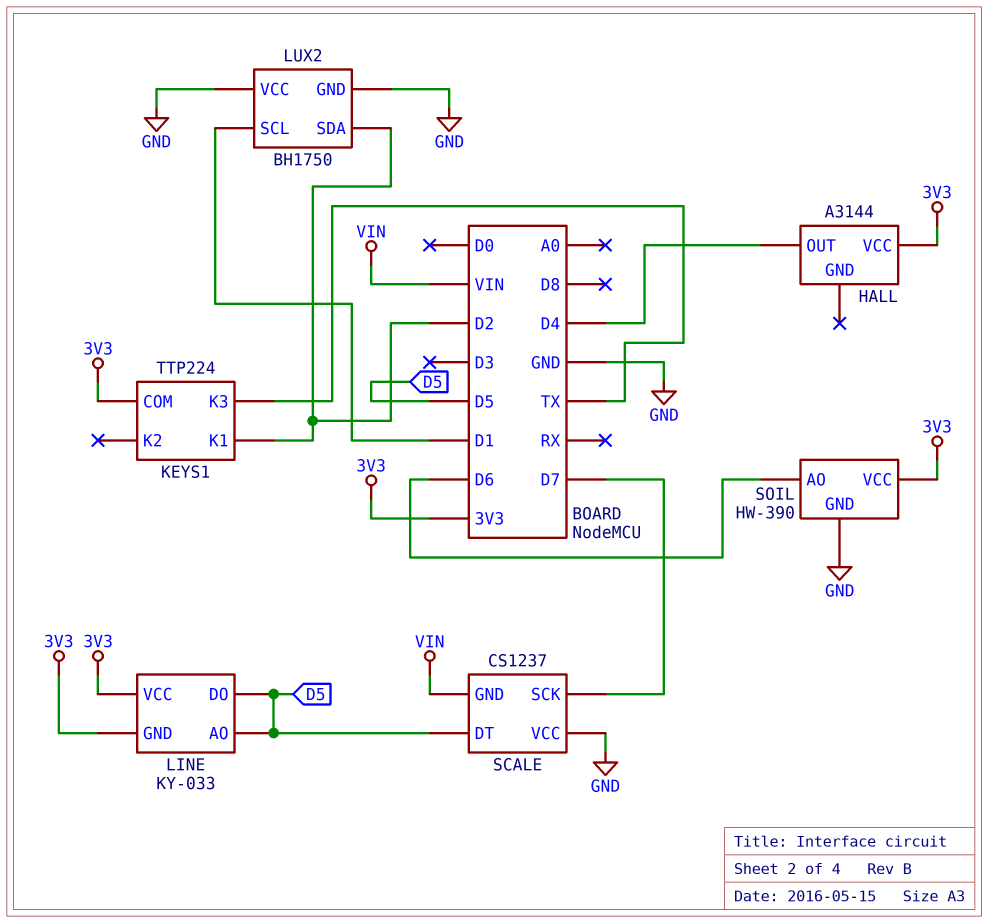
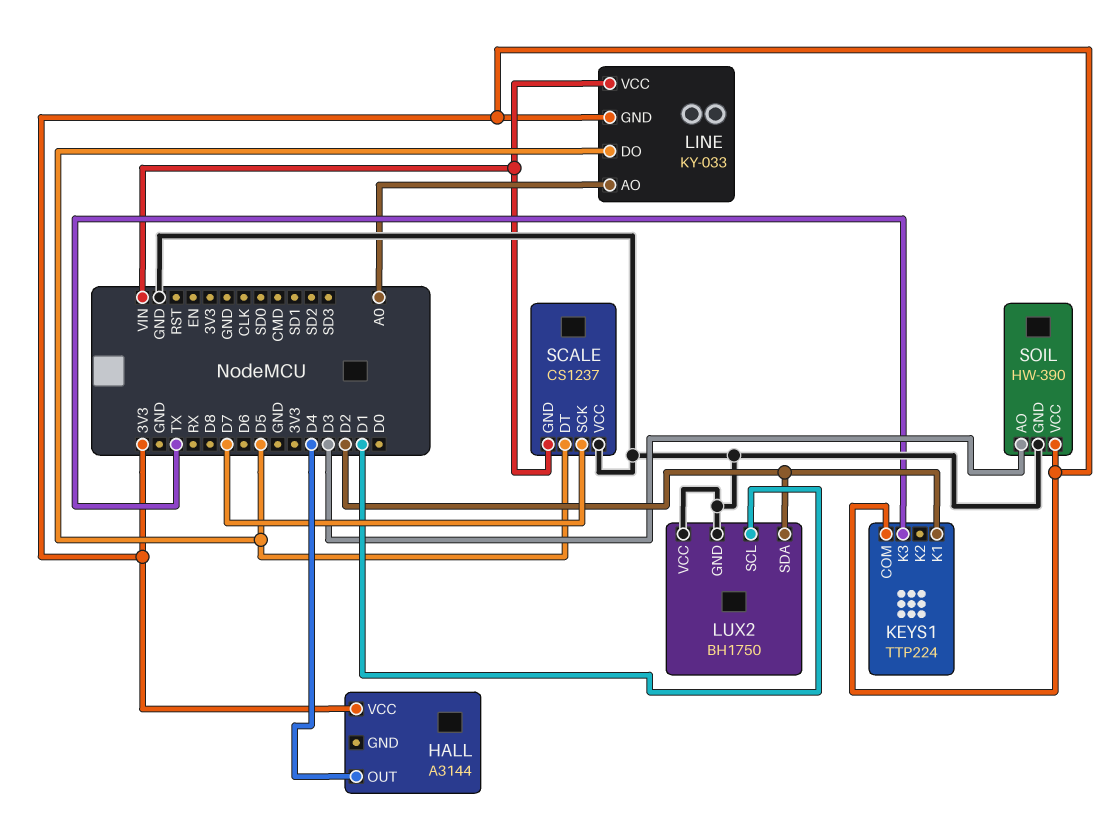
LINE pin AO: D5 -> A0
LINE pin VCC: 3V3 -> VIN
SOIL pin AO: D6 -> D3

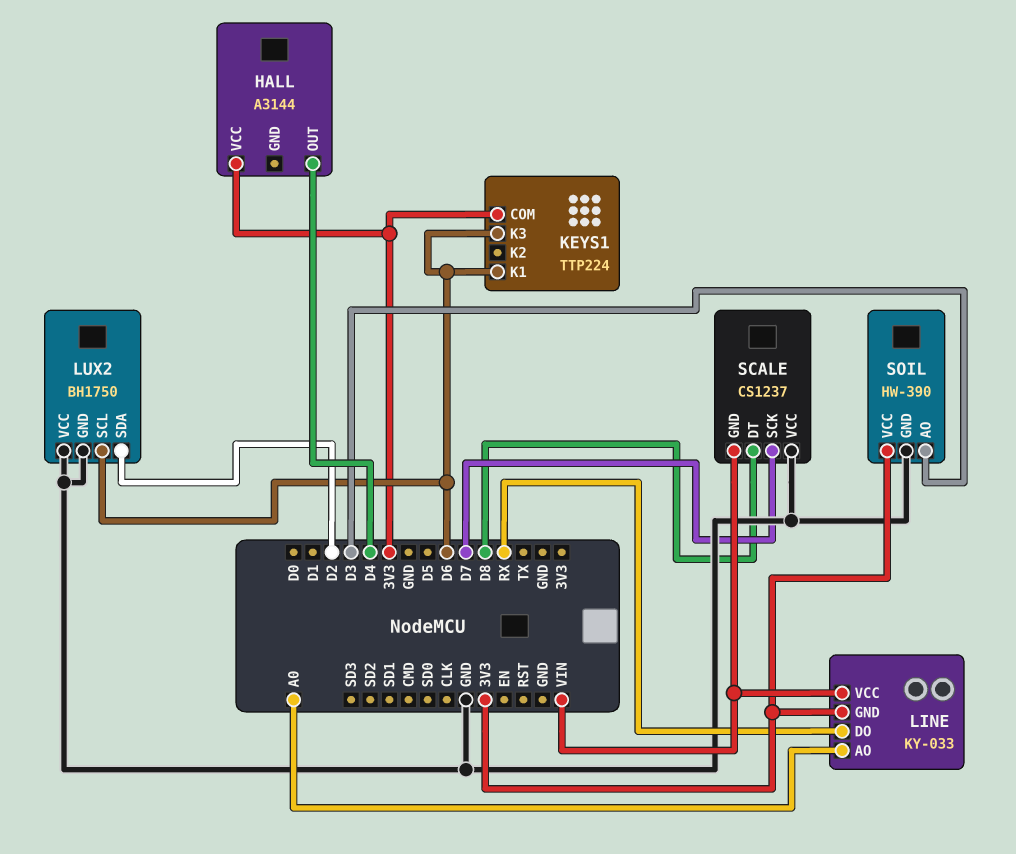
KEYS1 pin K1: D2 -> D6
KEYS1 pin K3: TX -> D6
LINE pin DO: D5 -> RX
LUX2 pin SCL: D1 -> D6
SCALE pin DT: D5 -> D8

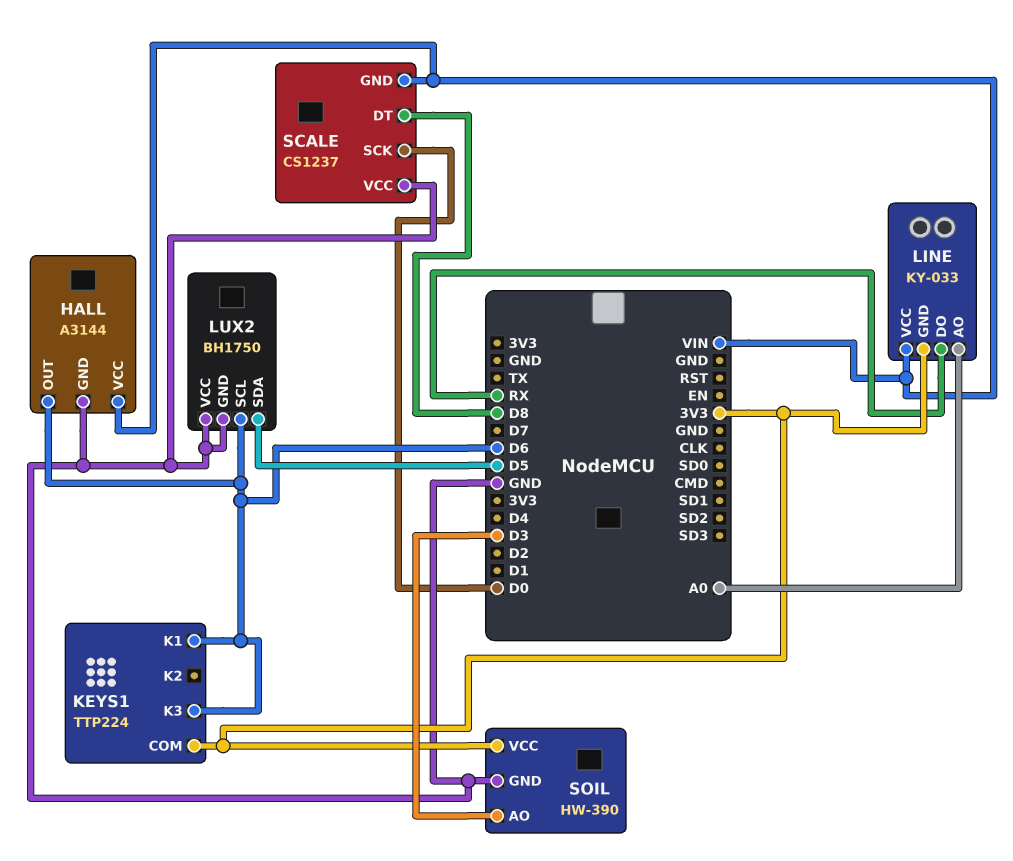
HALL pin GND: none -> GND
HALL pin OUT: D4 -> D6
HALL pin VCC: 3V3 -> VIN
LUX2 pin SDA: D2 -> D5
SCALE pin SCK: D7 -> D0

